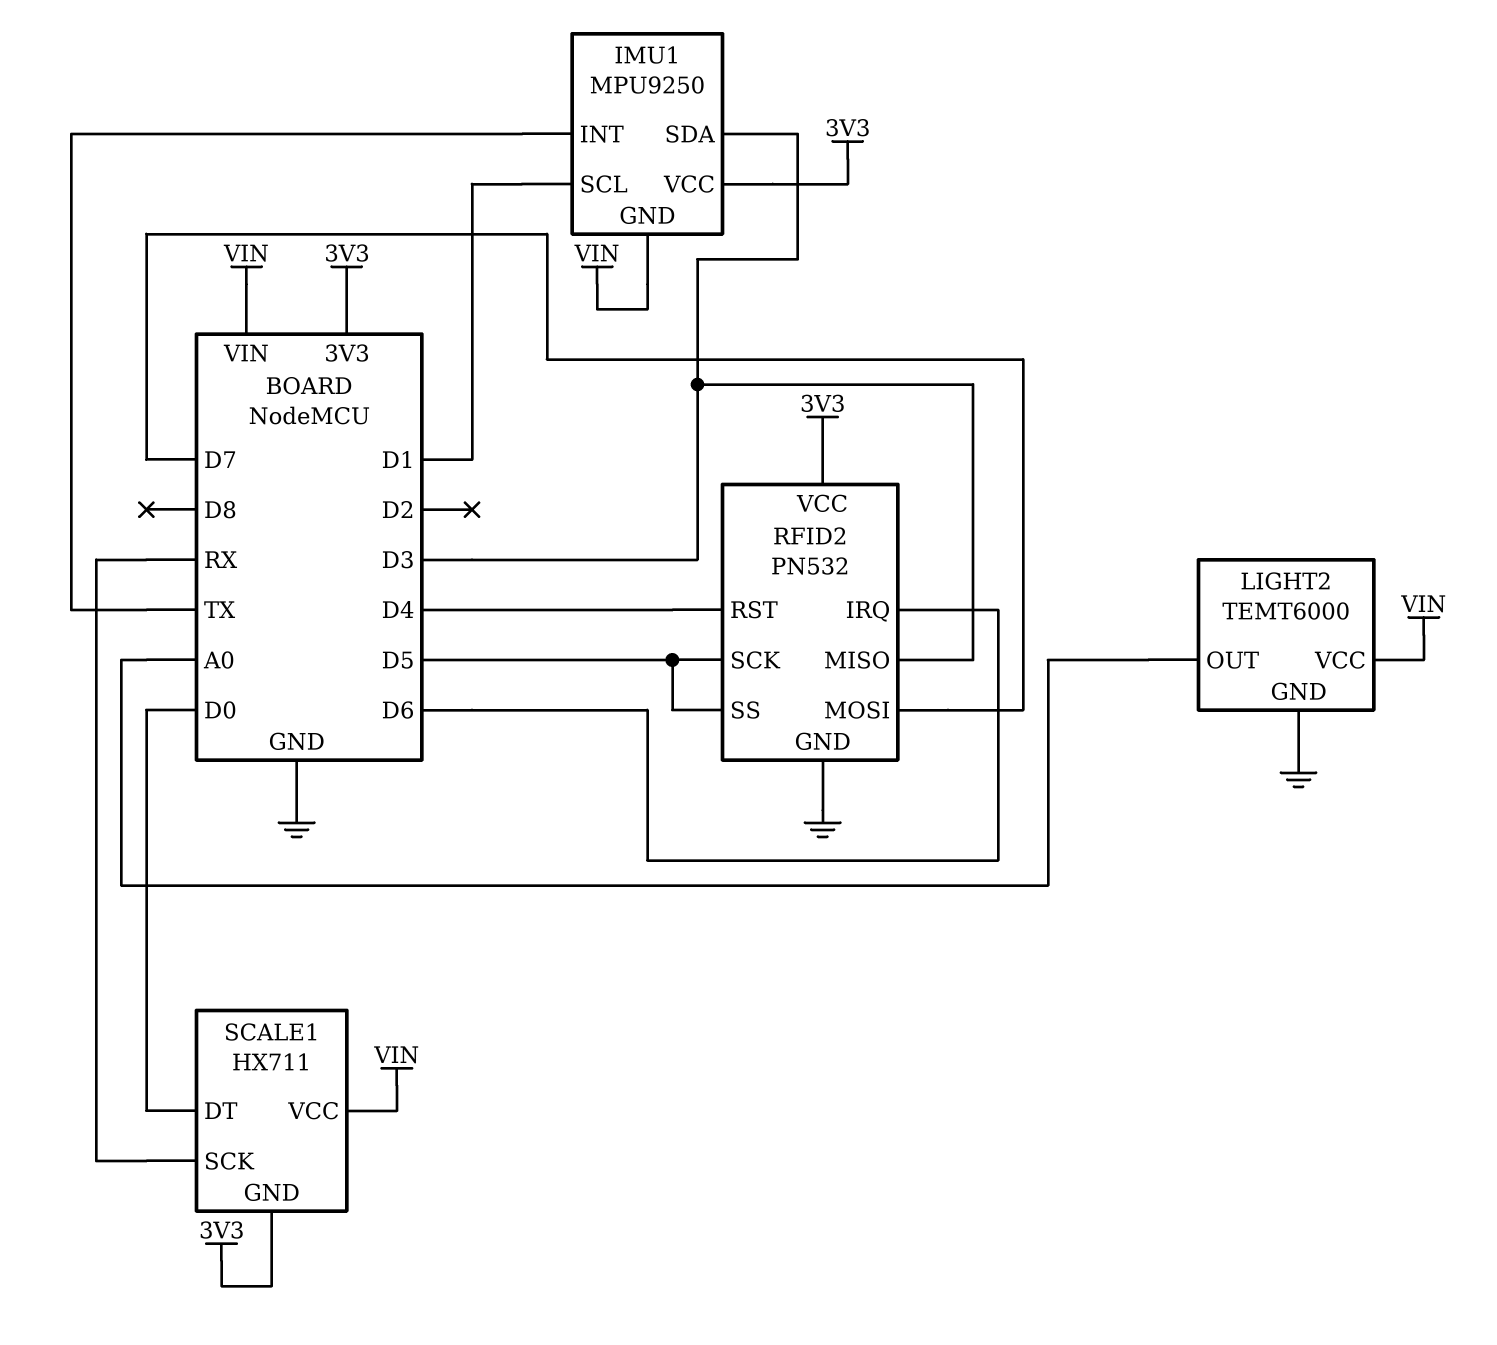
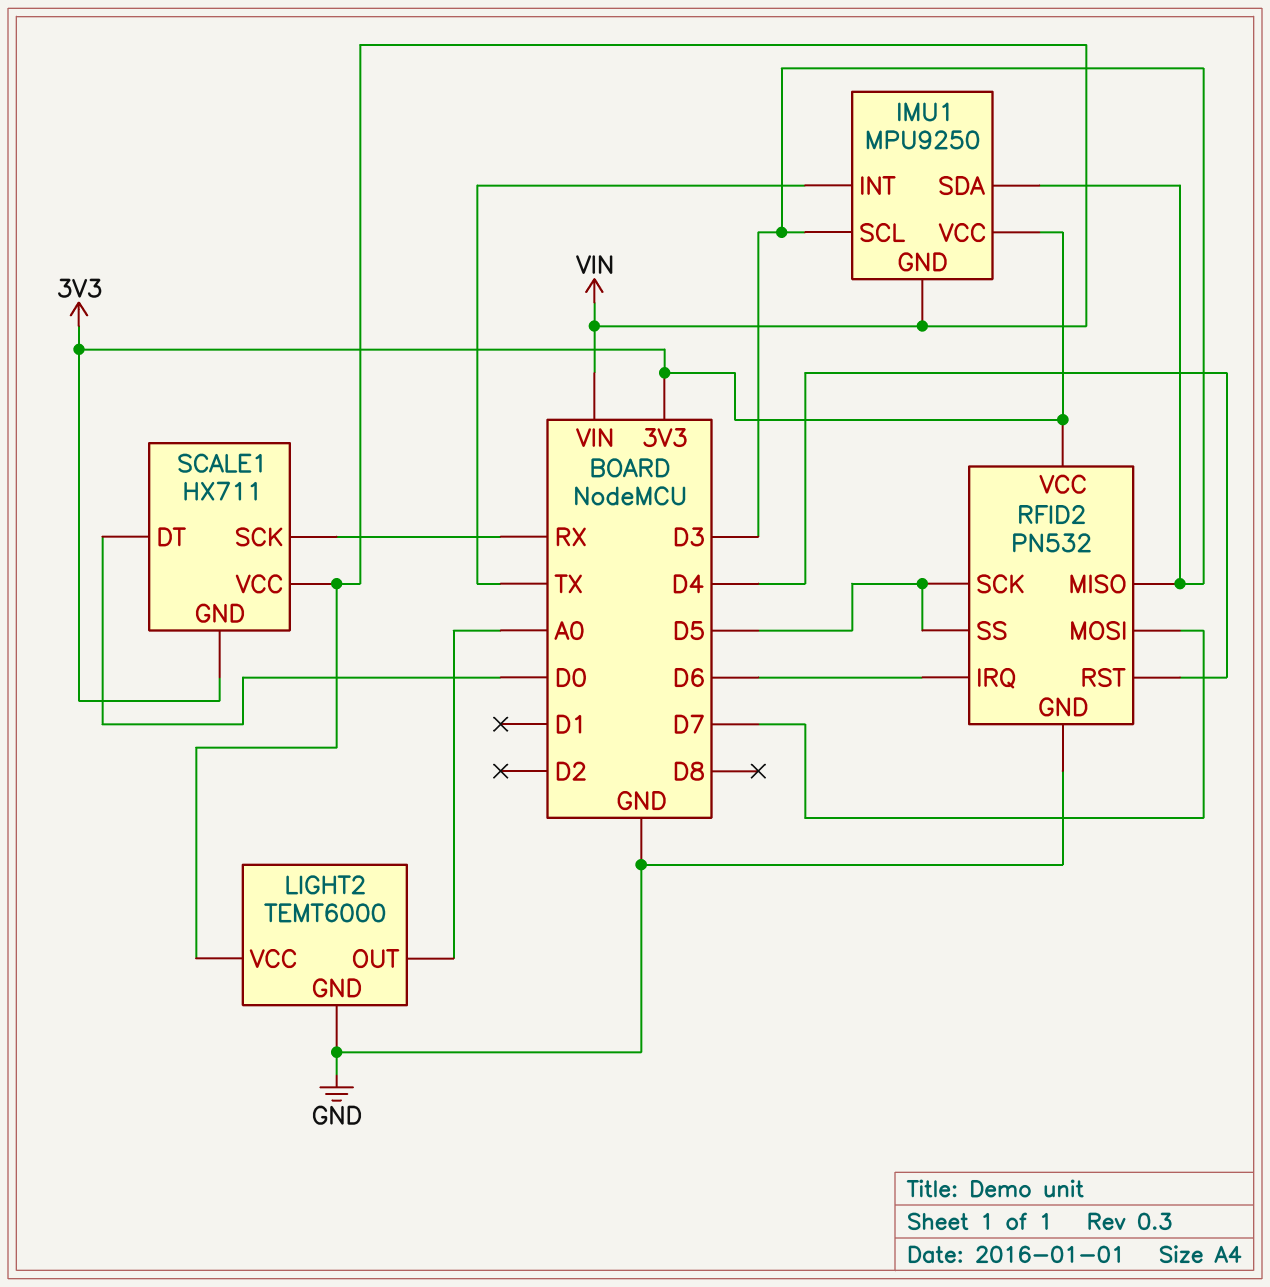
IMU1 pin SCL: D1 -> D3

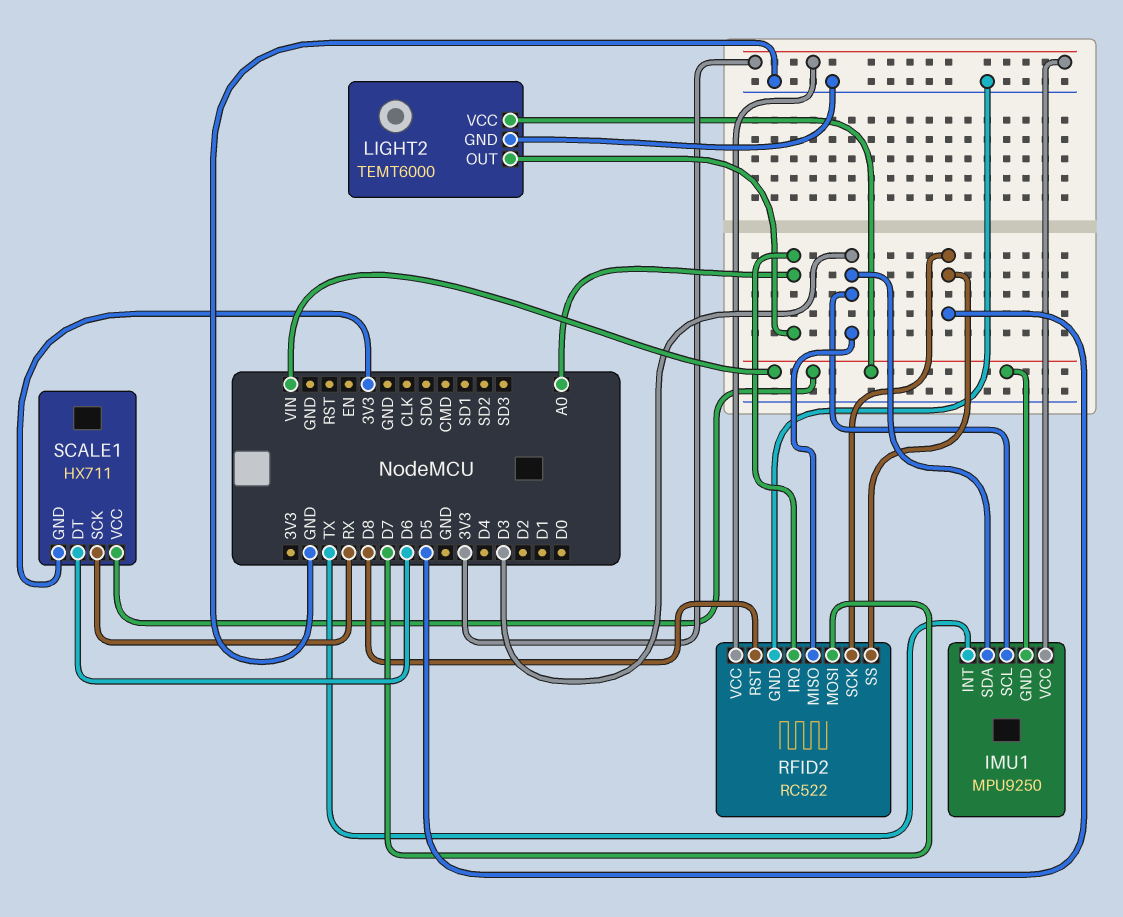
RFID2: PN532 -> RC522
RFID2 pin IRQ: D6 -> A0
RFID2 pin RST: D4 -> D8
SCALE1 pin DT: D0 -> D6

